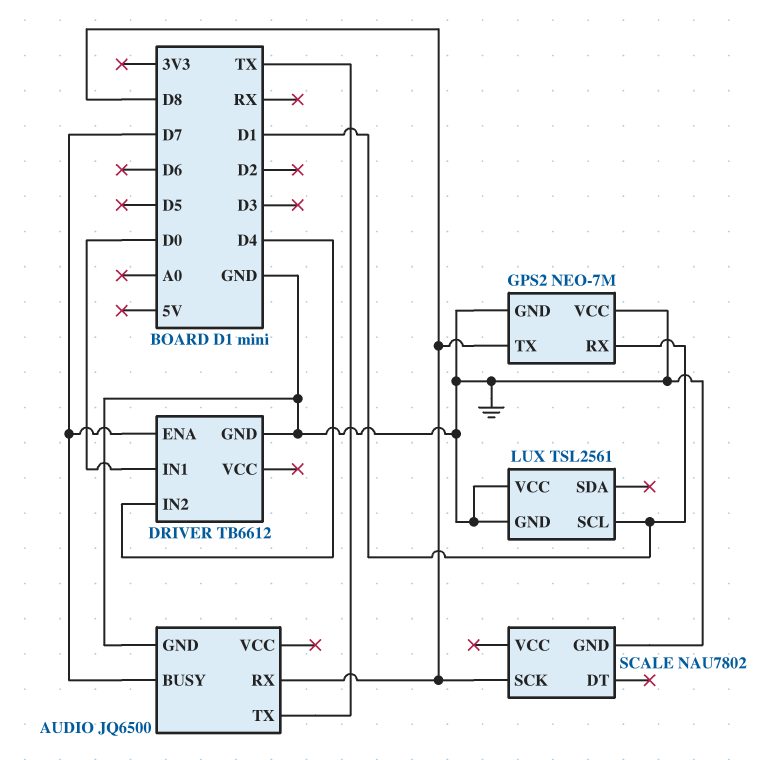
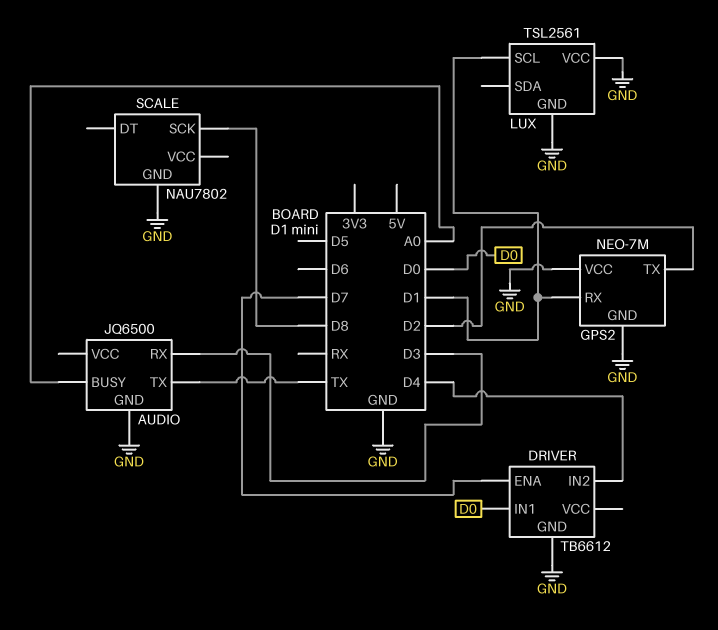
AUDIO pin BUSY: D7 -> A0
AUDIO pin RX: D8 -> D3
GPS2 pin TX: D8 -> D2

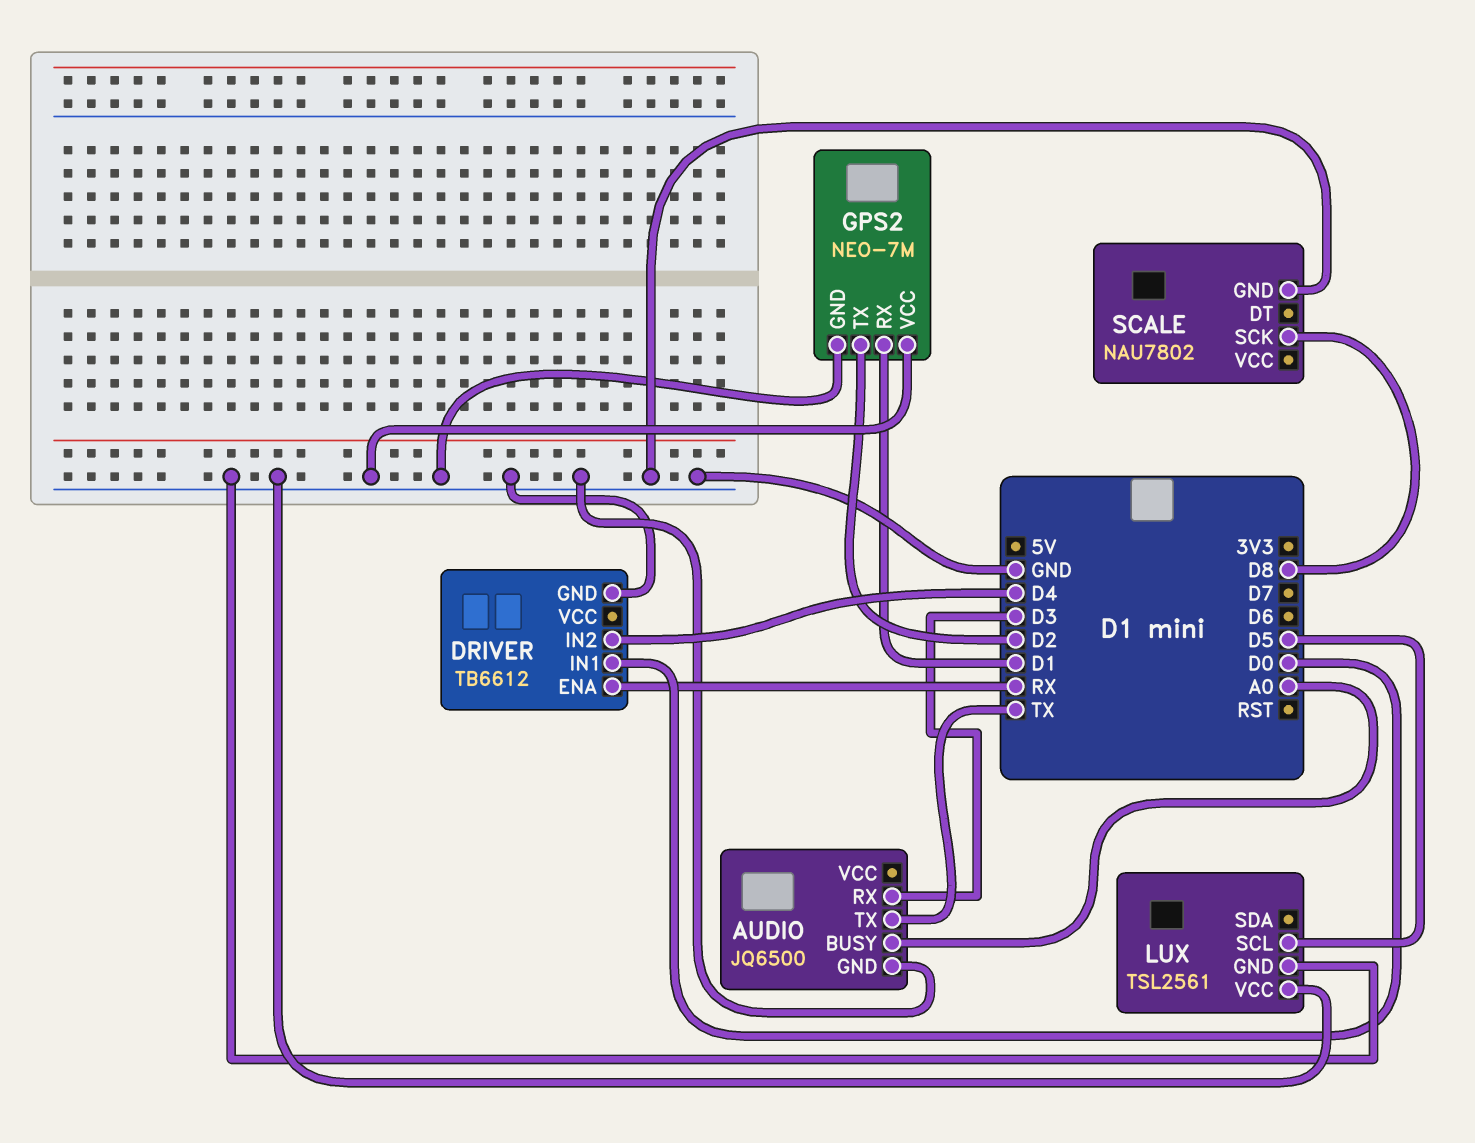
DRIVER pin ENA: D7 -> RX
LUX pin SCL: D1 -> D5

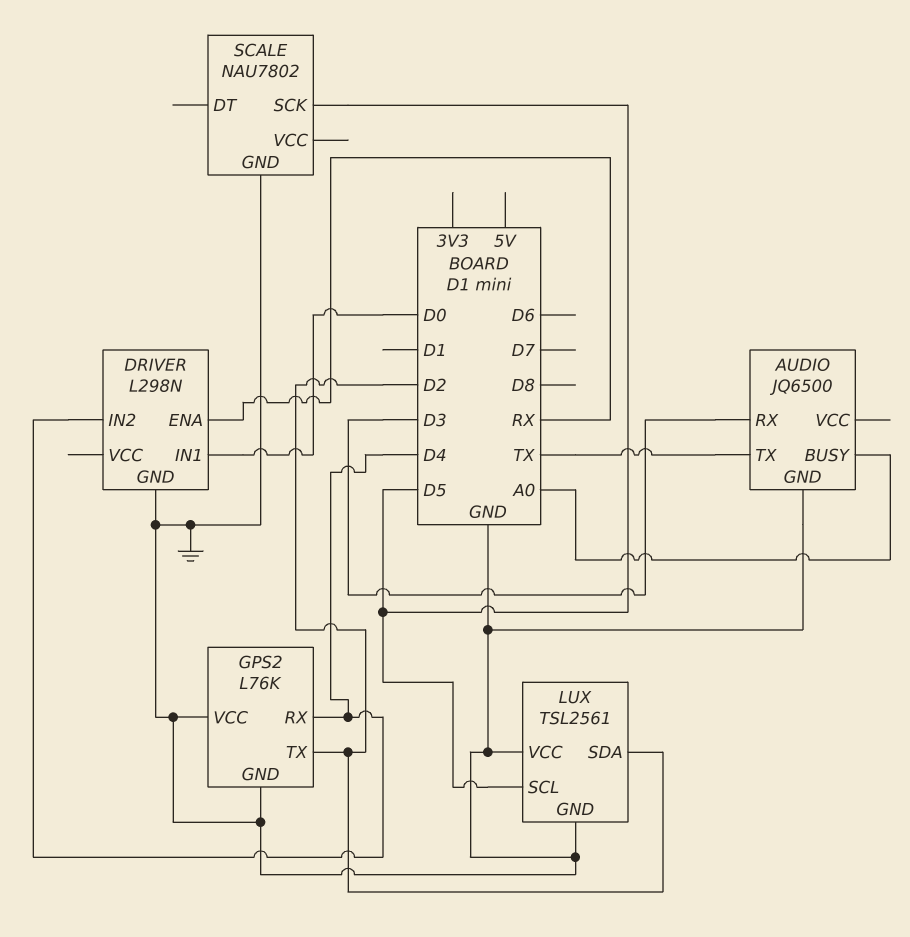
DRIVER: TB6612 -> L298N
GPS2: NEO-7M -> L76K
GPS2 pin RX: D1 -> D4
LUX pin SDA: none -> D2
SCALE pin SCK: D8 -> D5

